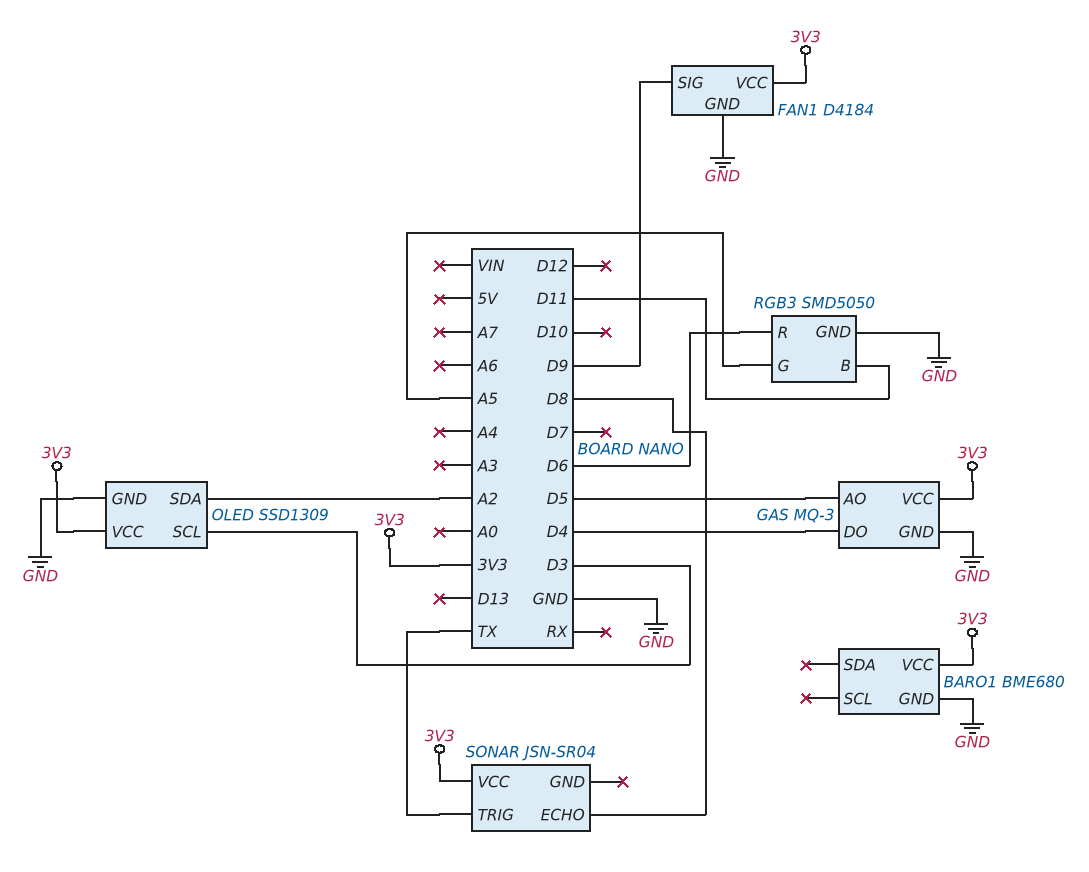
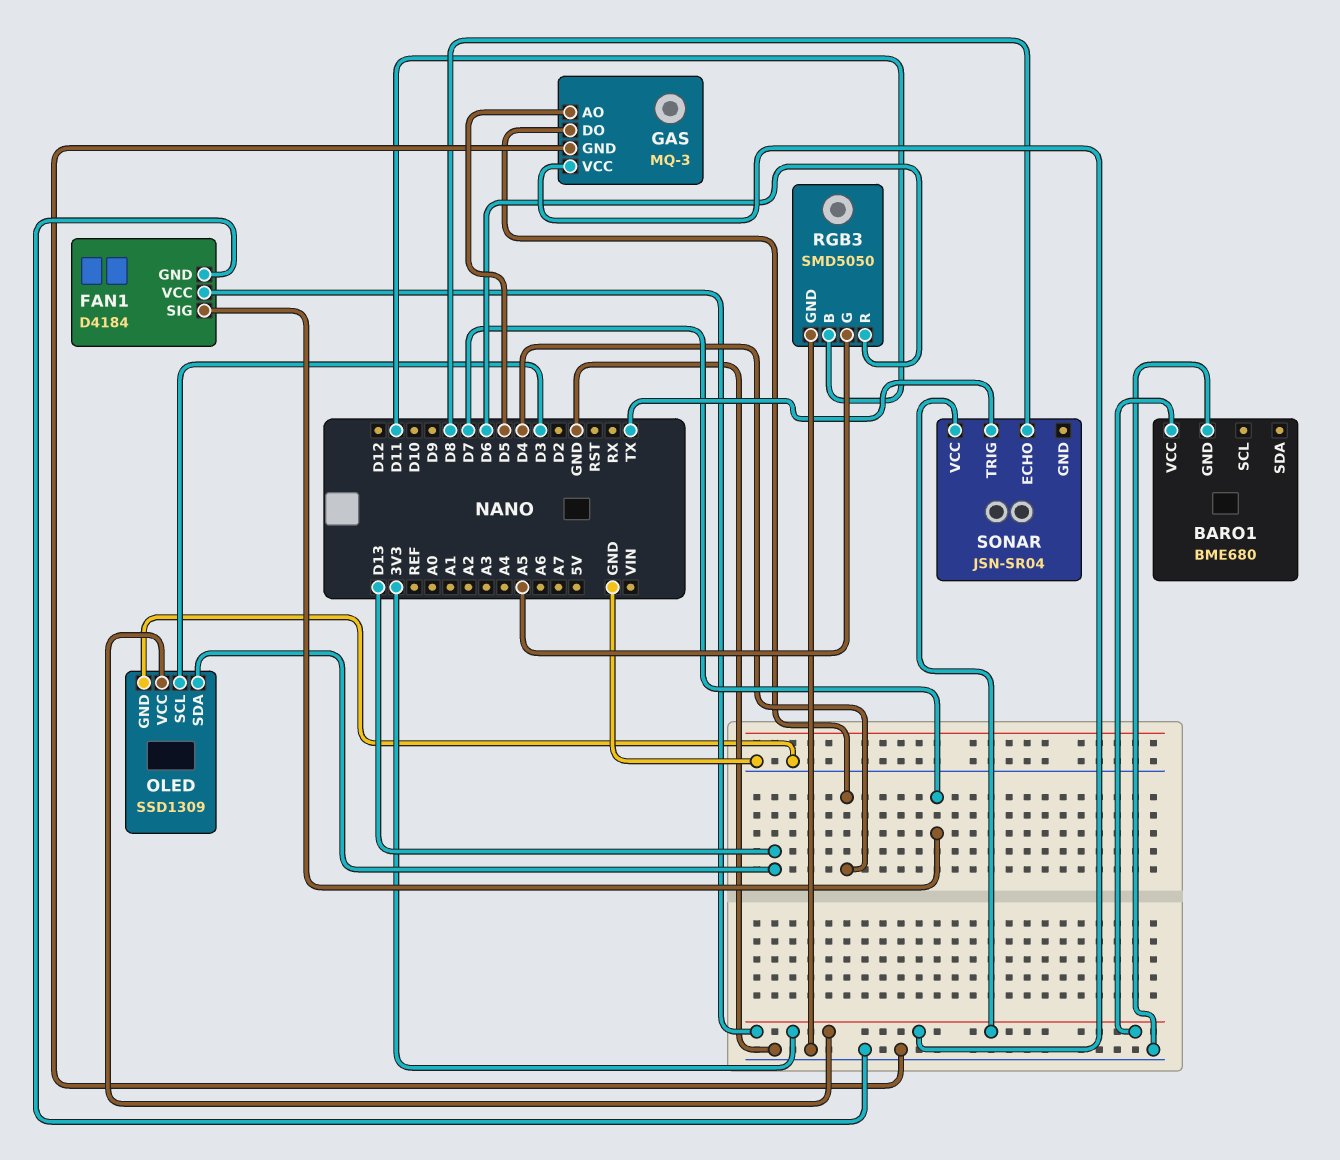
FAN1 pin SIG: D9 -> D7
OLED pin SDA: A2 -> D13

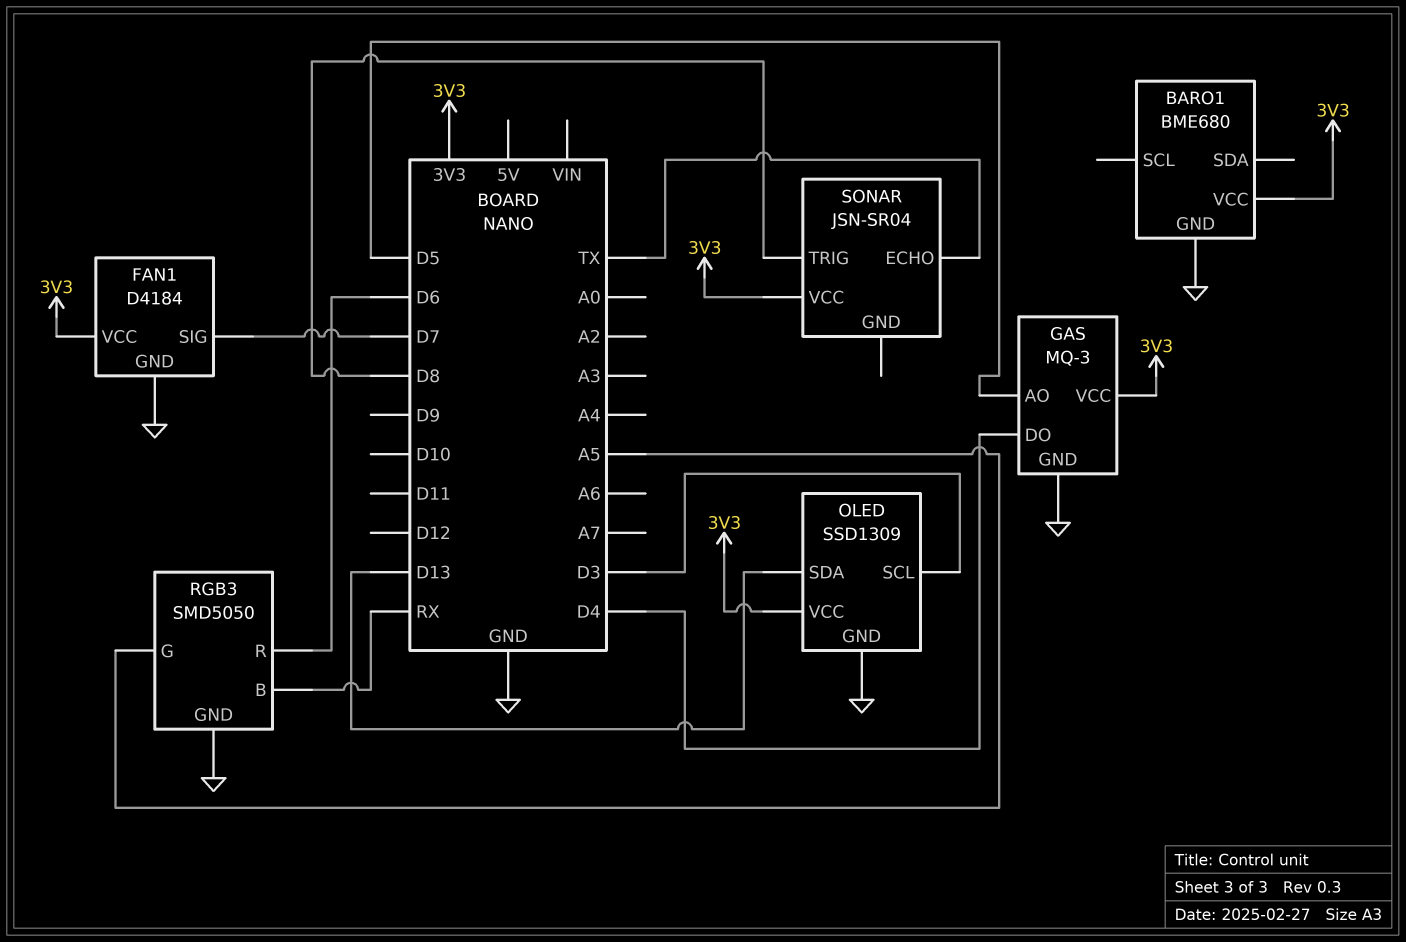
RGB3 pin B: D11 -> RX
SONAR pin ECHO: D8 -> TX
SONAR pin TRIG: TX -> D8

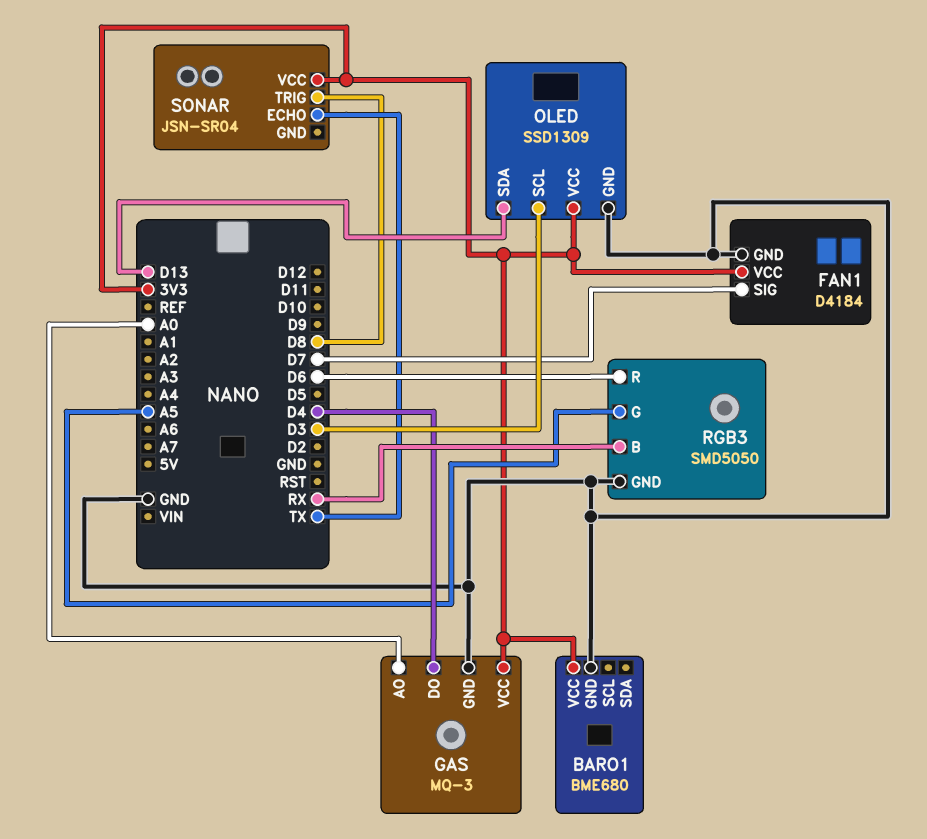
GAS pin AO: D5 -> A0

